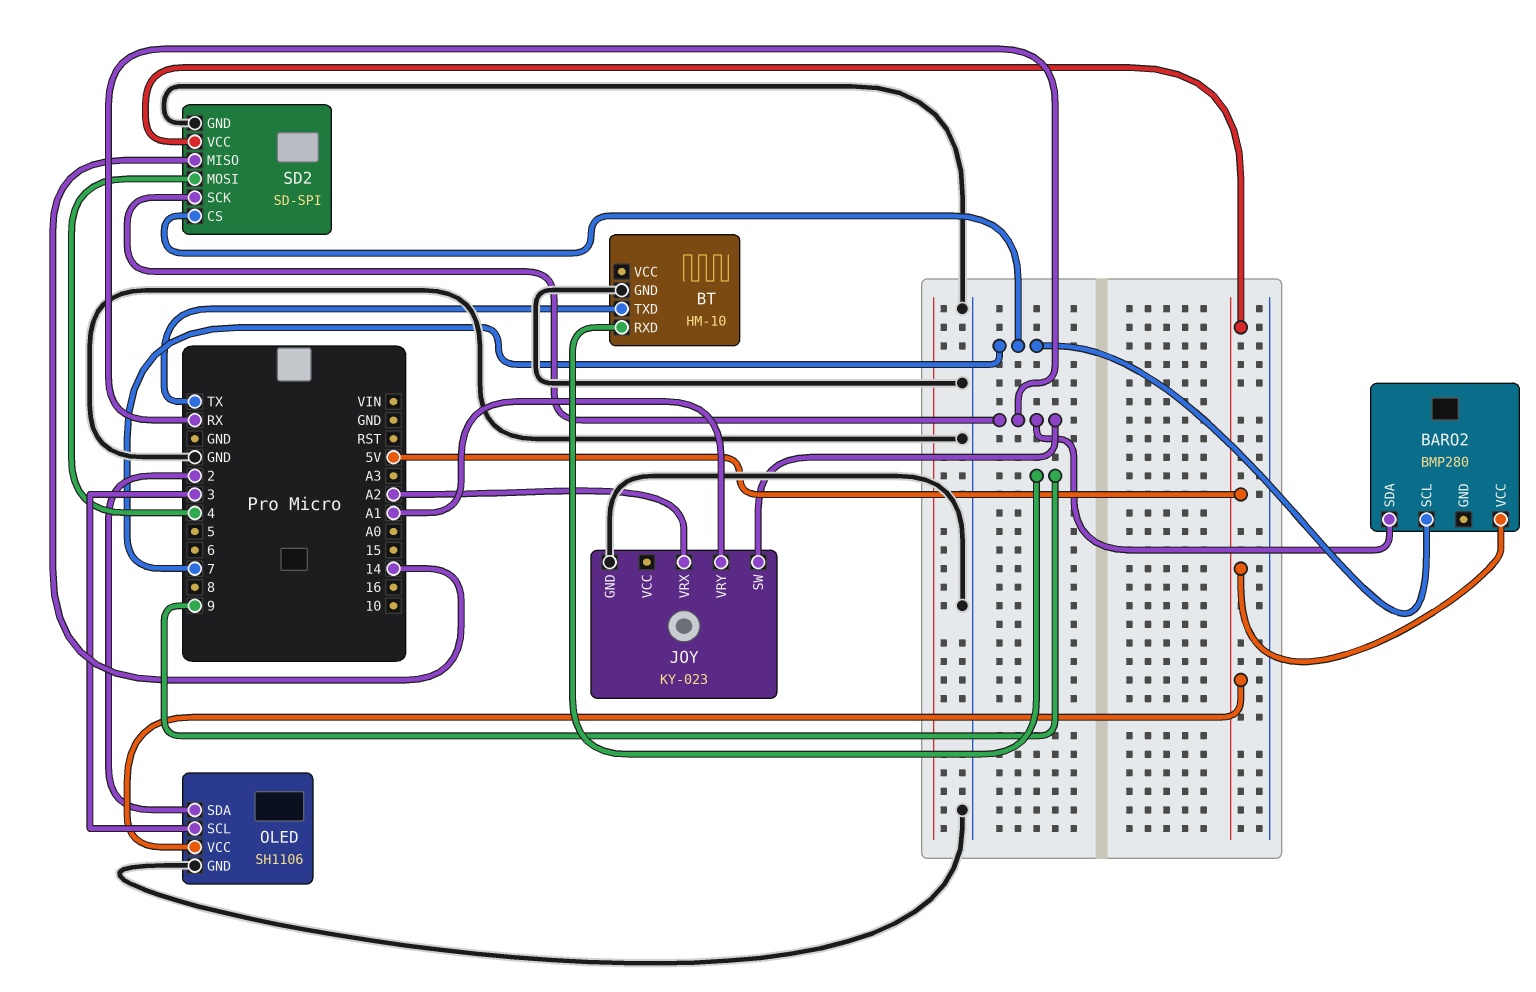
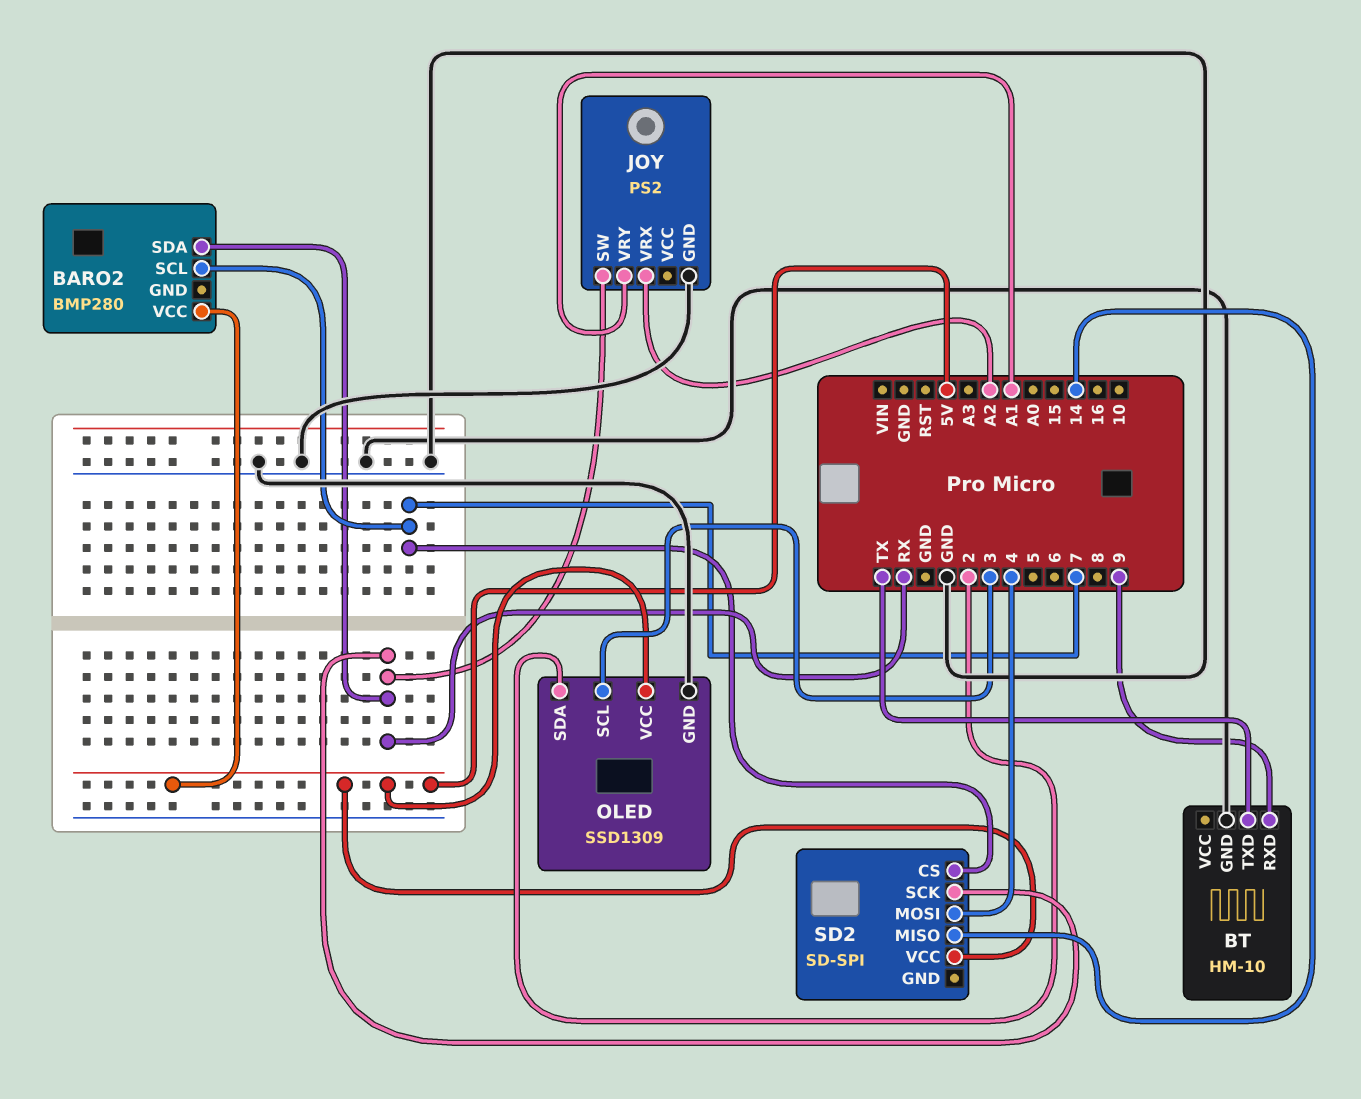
JOY: KY-023 -> PS2
OLED: SH1106 -> SSD1309
SD2 pin GND: GND -> none

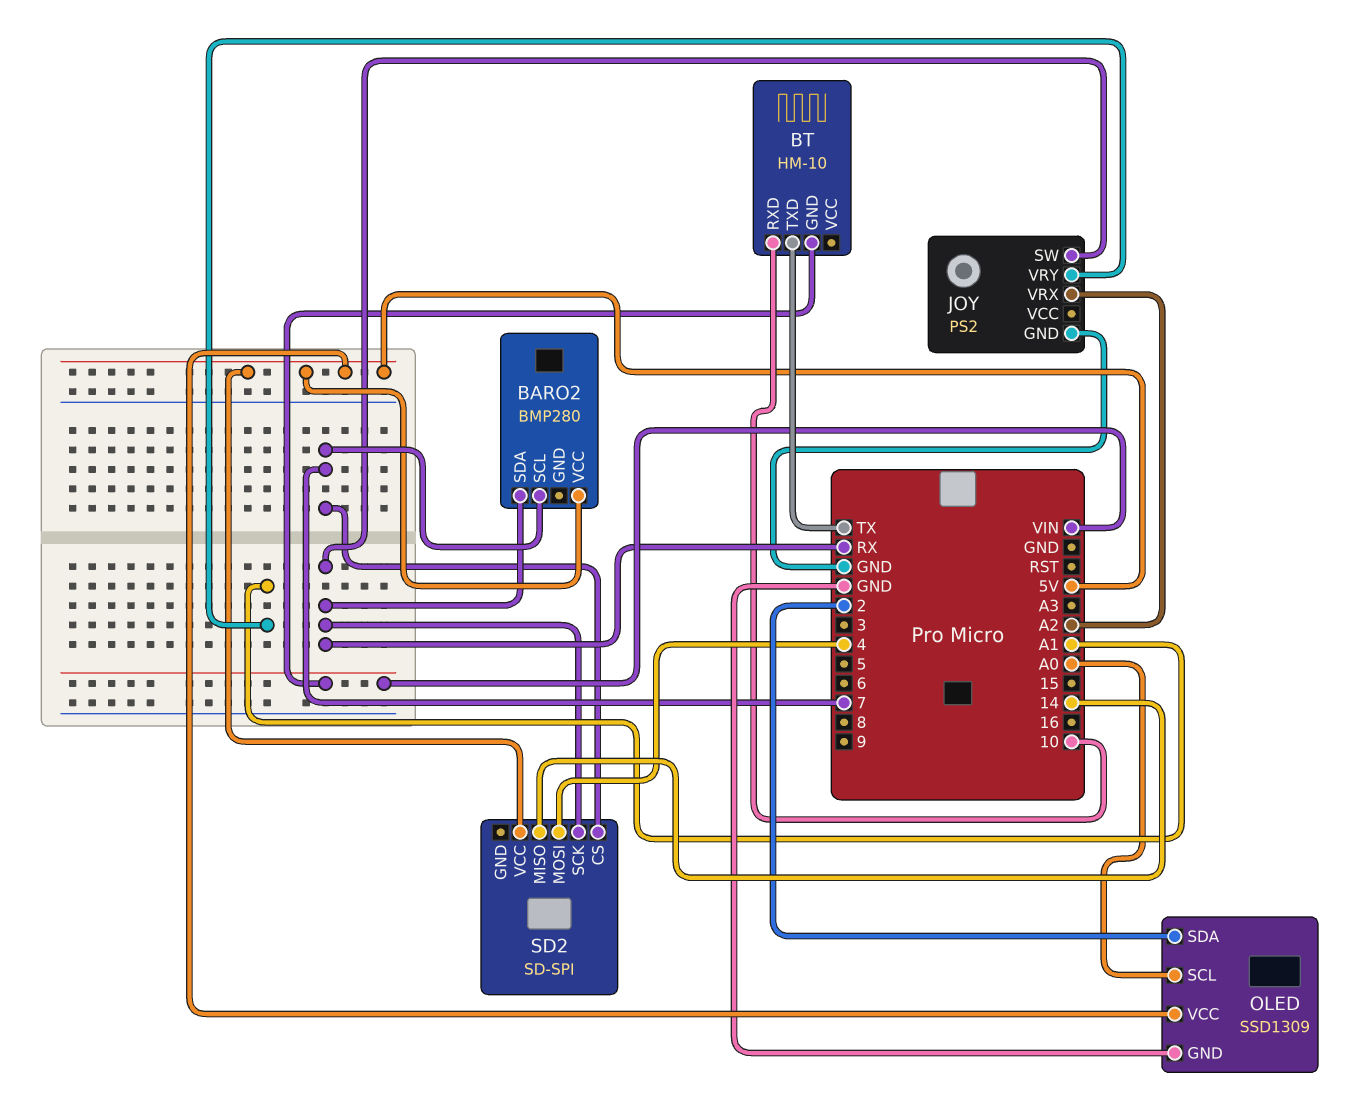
BT pin GND: GND -> VIN
BT pin RXD: 9 -> 10
OLED pin SCL: 3 -> A0

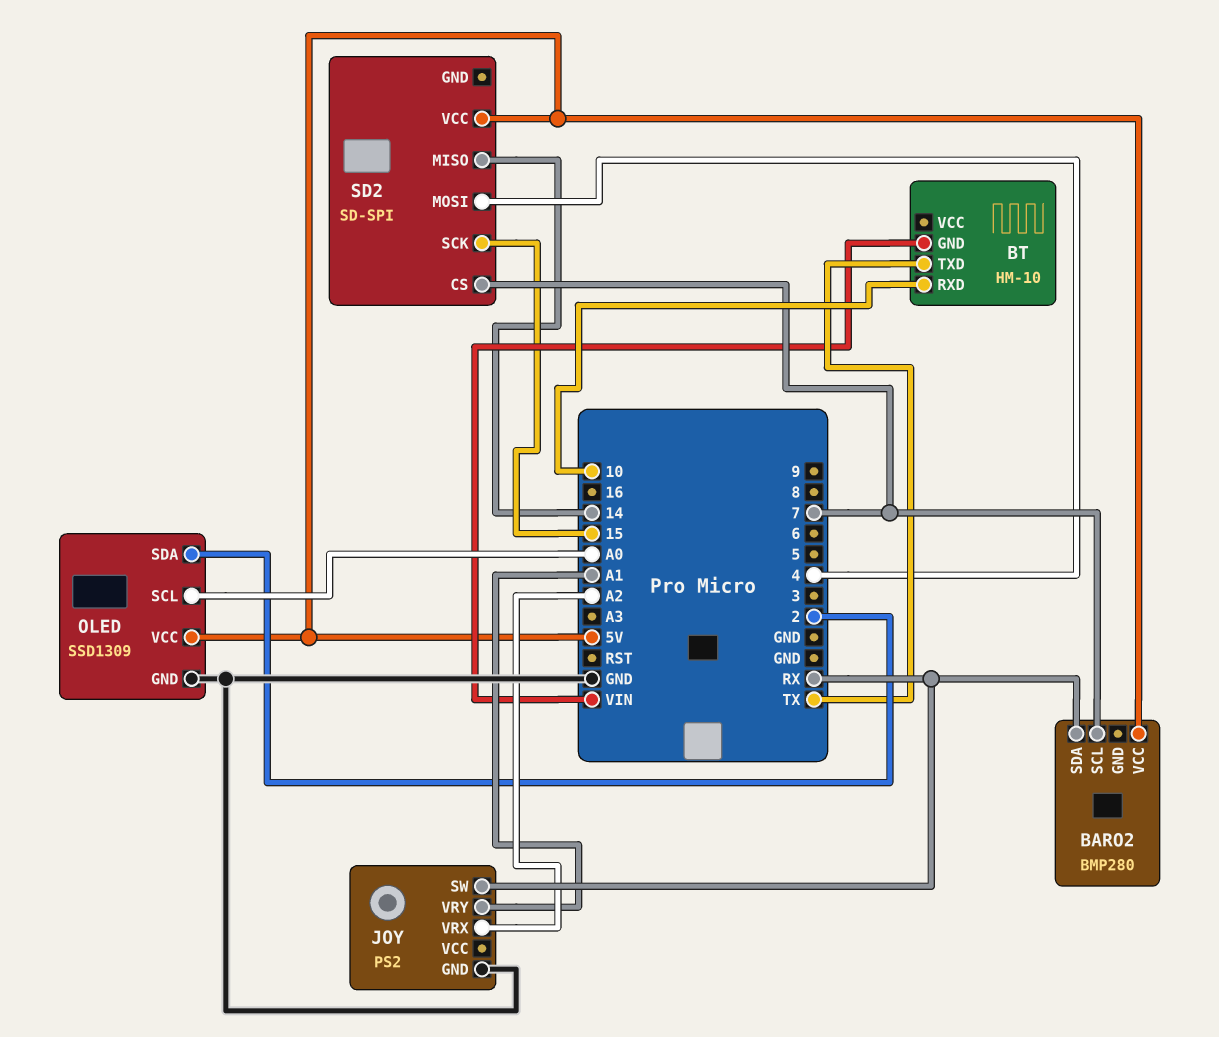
SD2 pin SCK: RX -> 15

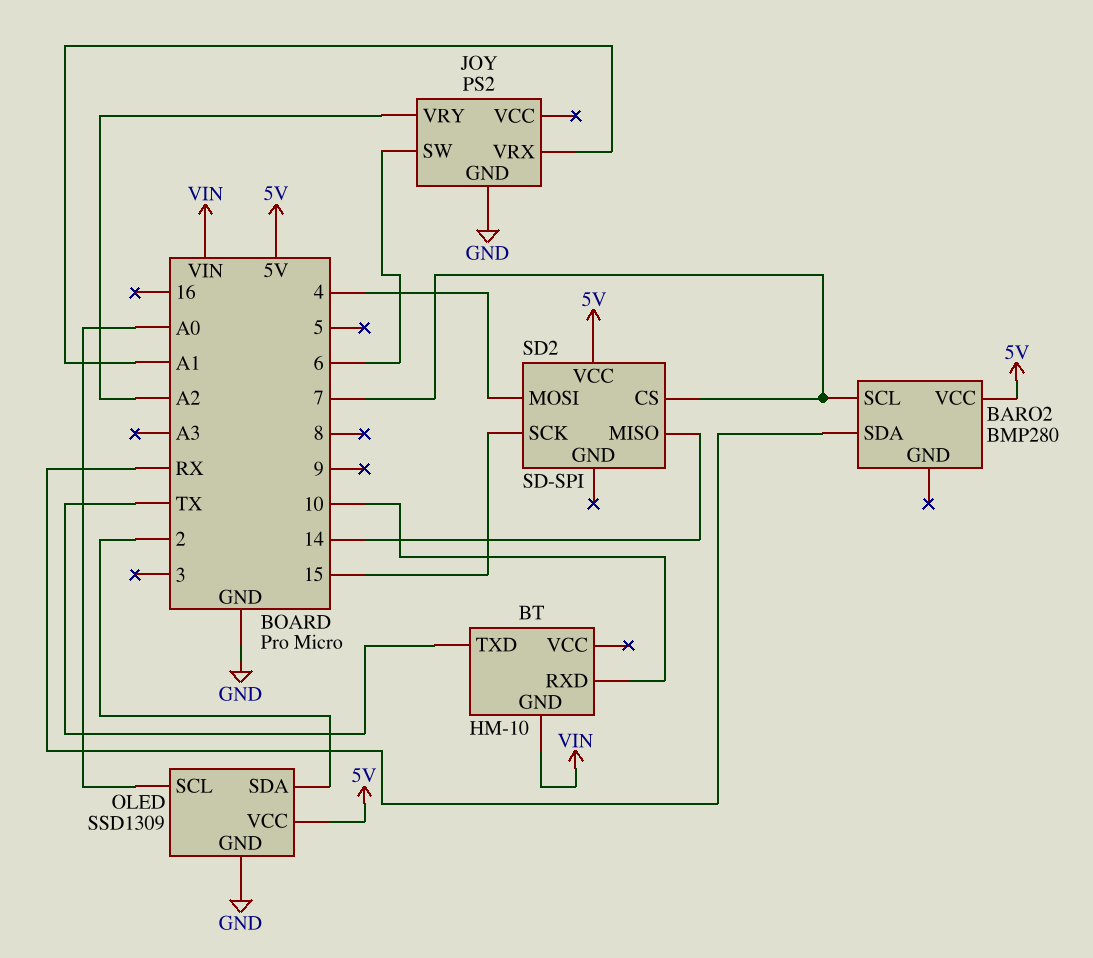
JOY pin SW: RX -> 6
JOY pin VRX: A2 -> A1
JOY pin VRY: A1 -> A2

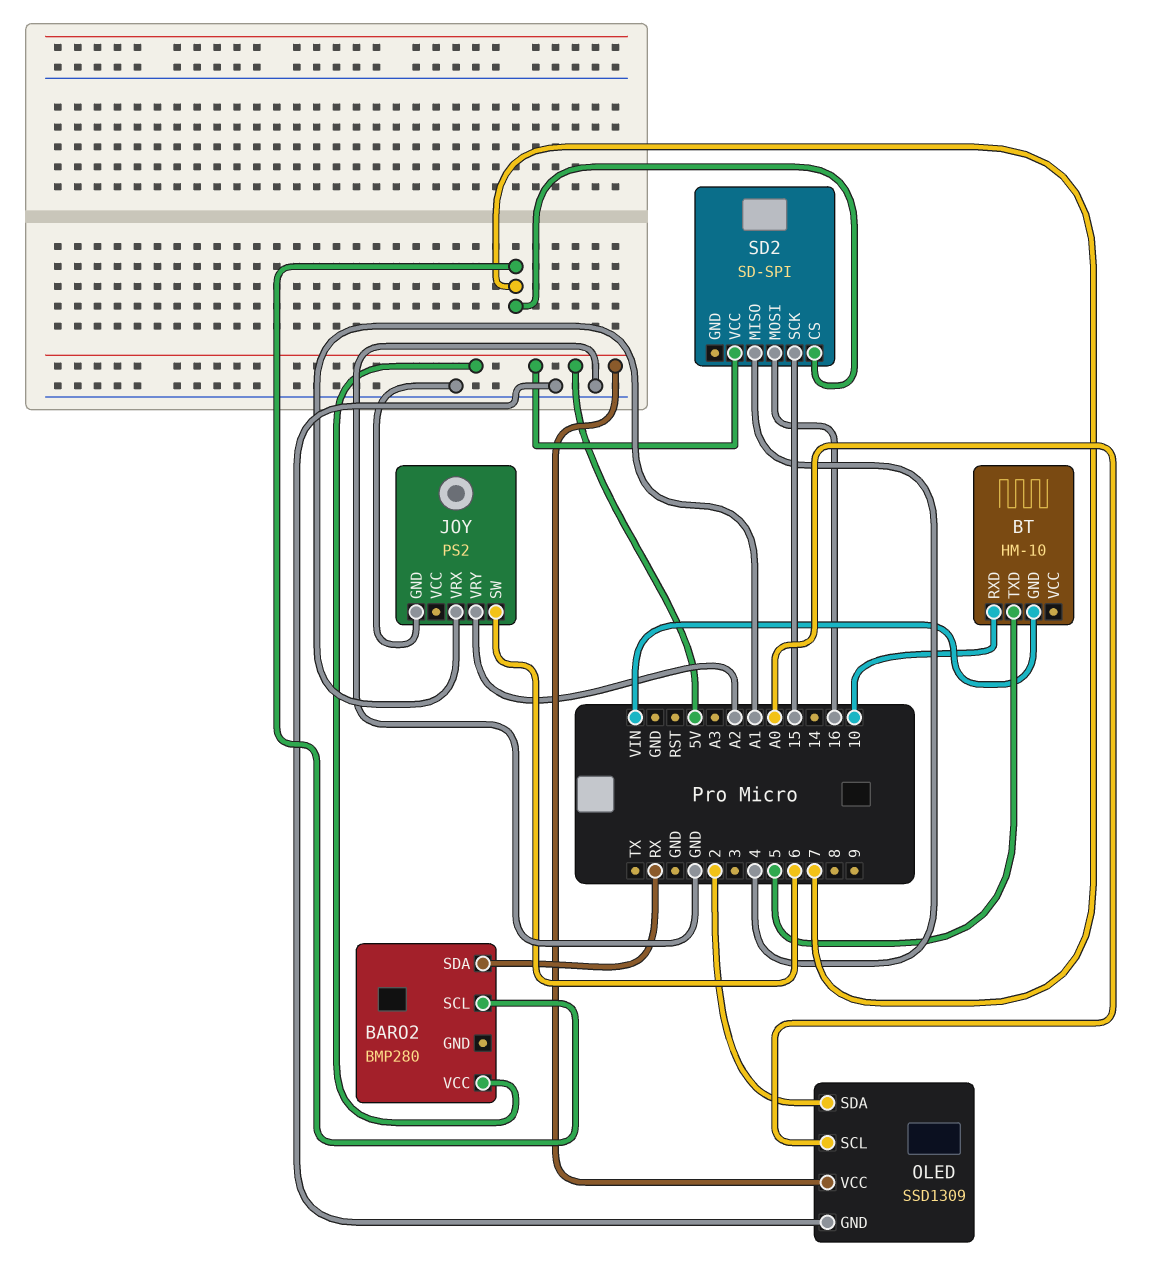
BT pin TXD: TX -> 5
SD2 pin MISO: 14 -> 4
SD2 pin MOSI: 4 -> 16

